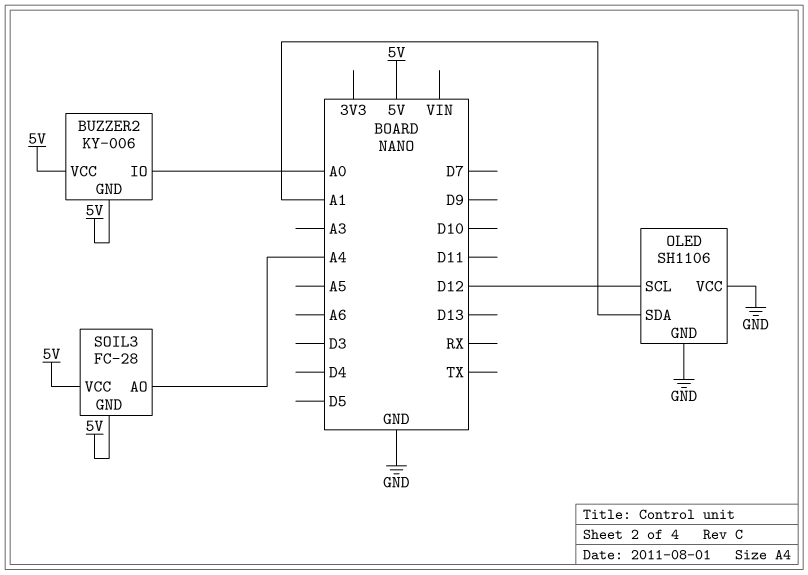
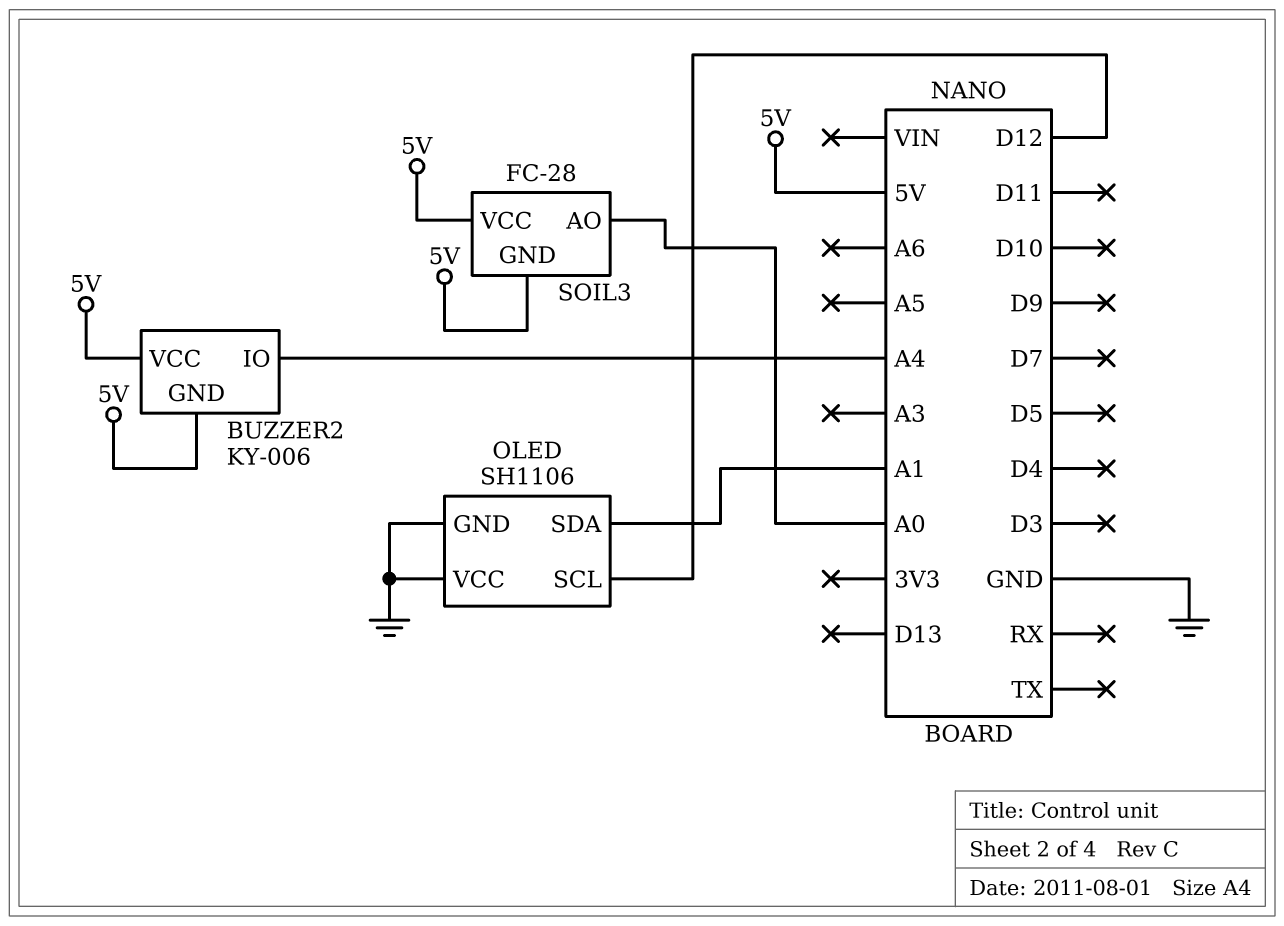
BUZZER2 pin IO: A0 -> A4
SOIL3 pin AO: A4 -> A0

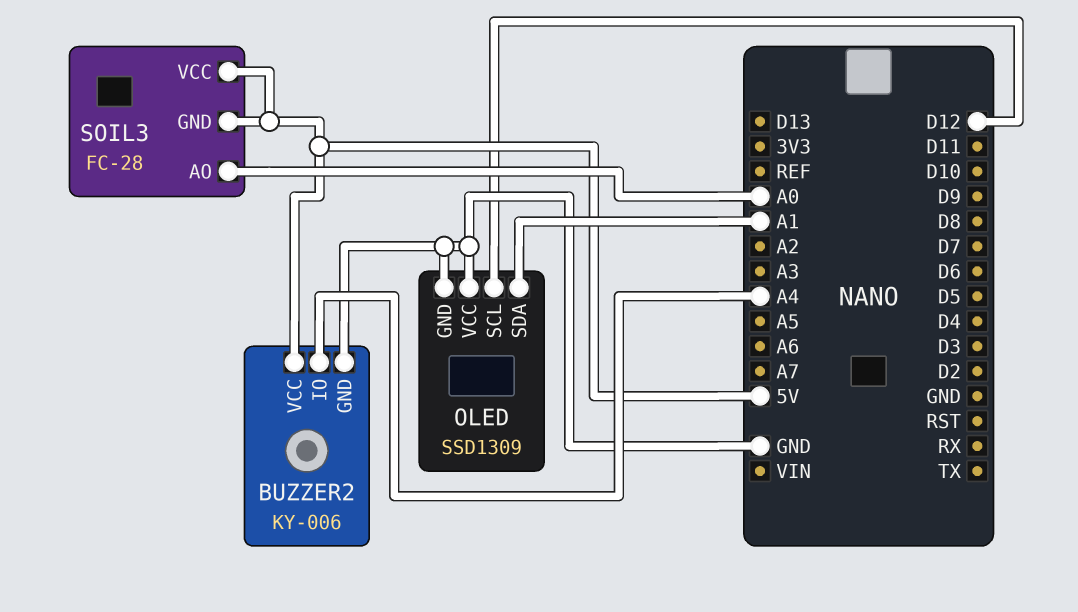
BUZZER2 pin GND: 5V -> GND
OLED: SH1106 -> SSD1309

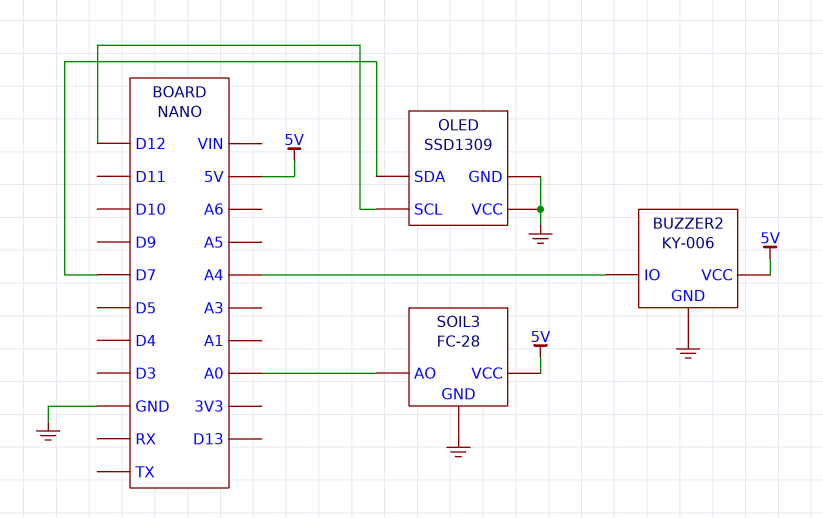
OLED pin SDA: A1 -> D7
SOIL3 pin GND: 5V -> GND

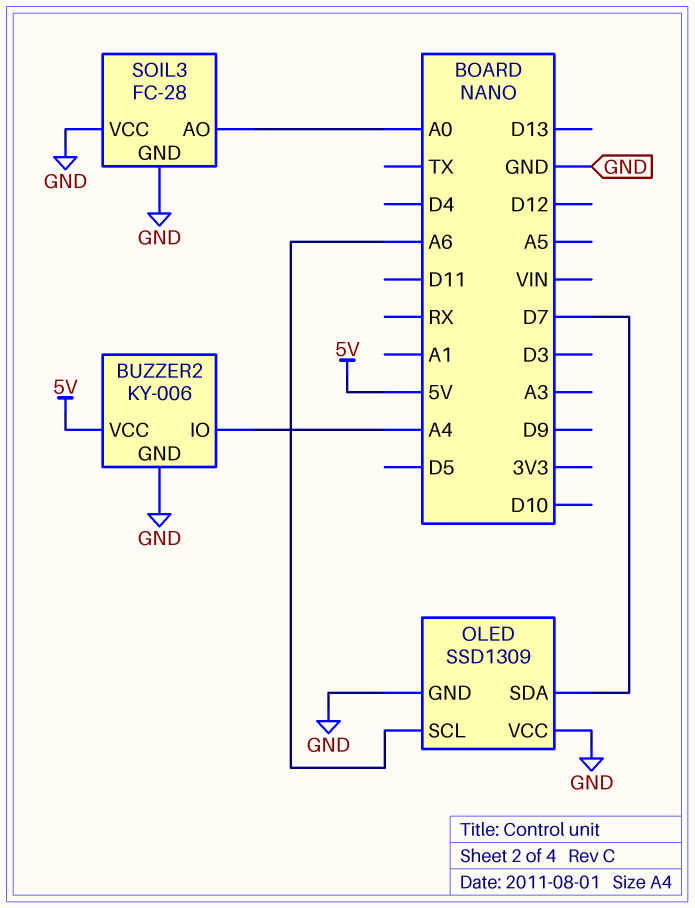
OLED pin SCL: D12 -> A6
SOIL3 pin VCC: 5V -> GND

